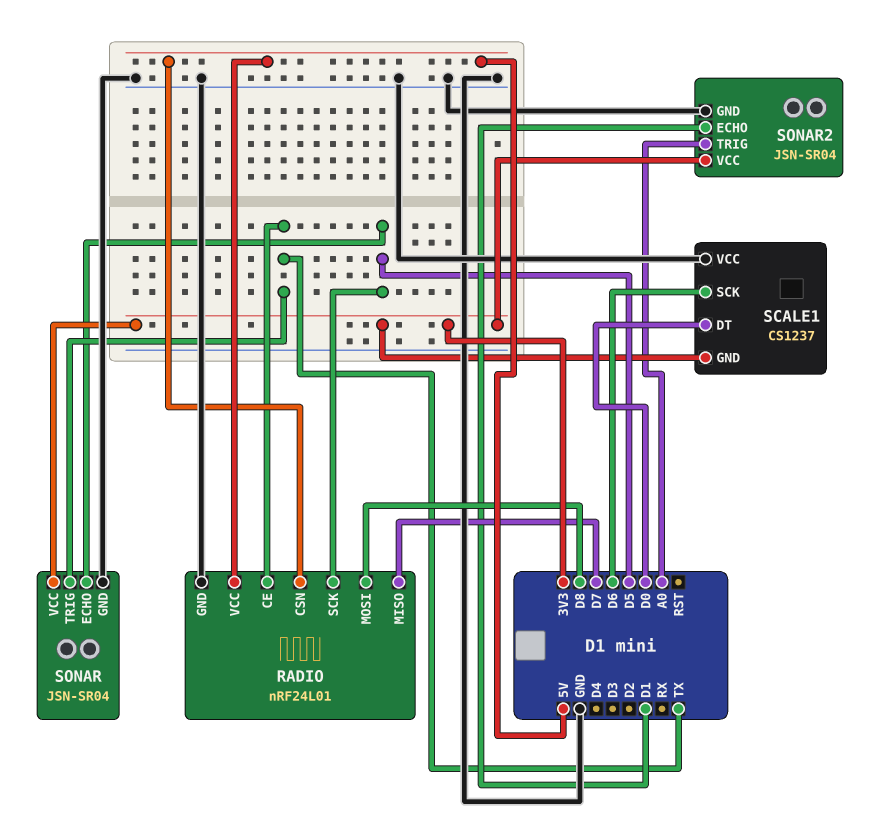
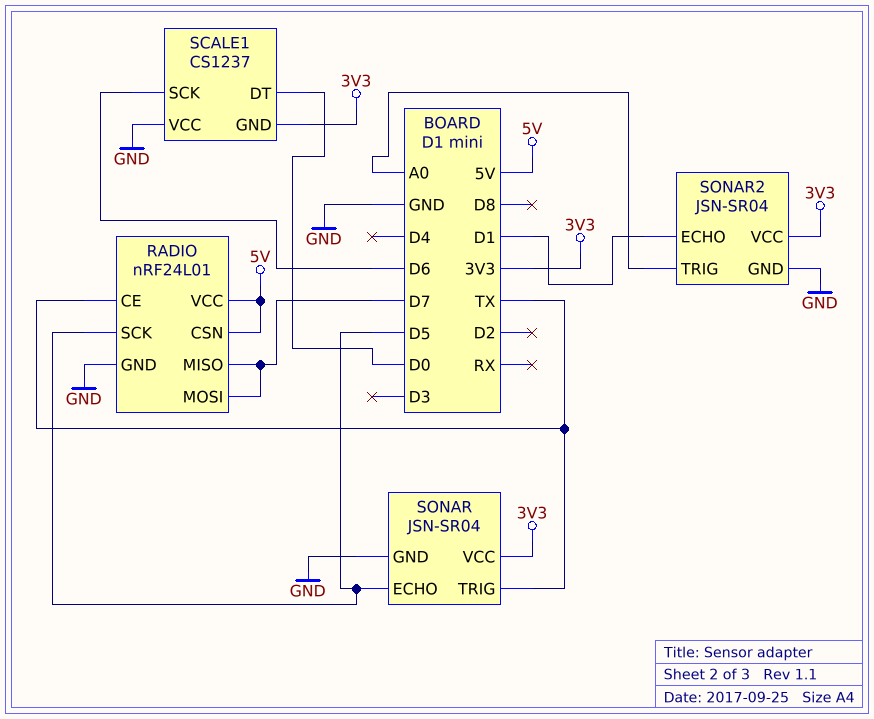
RADIO pin MOSI: D8 -> D7

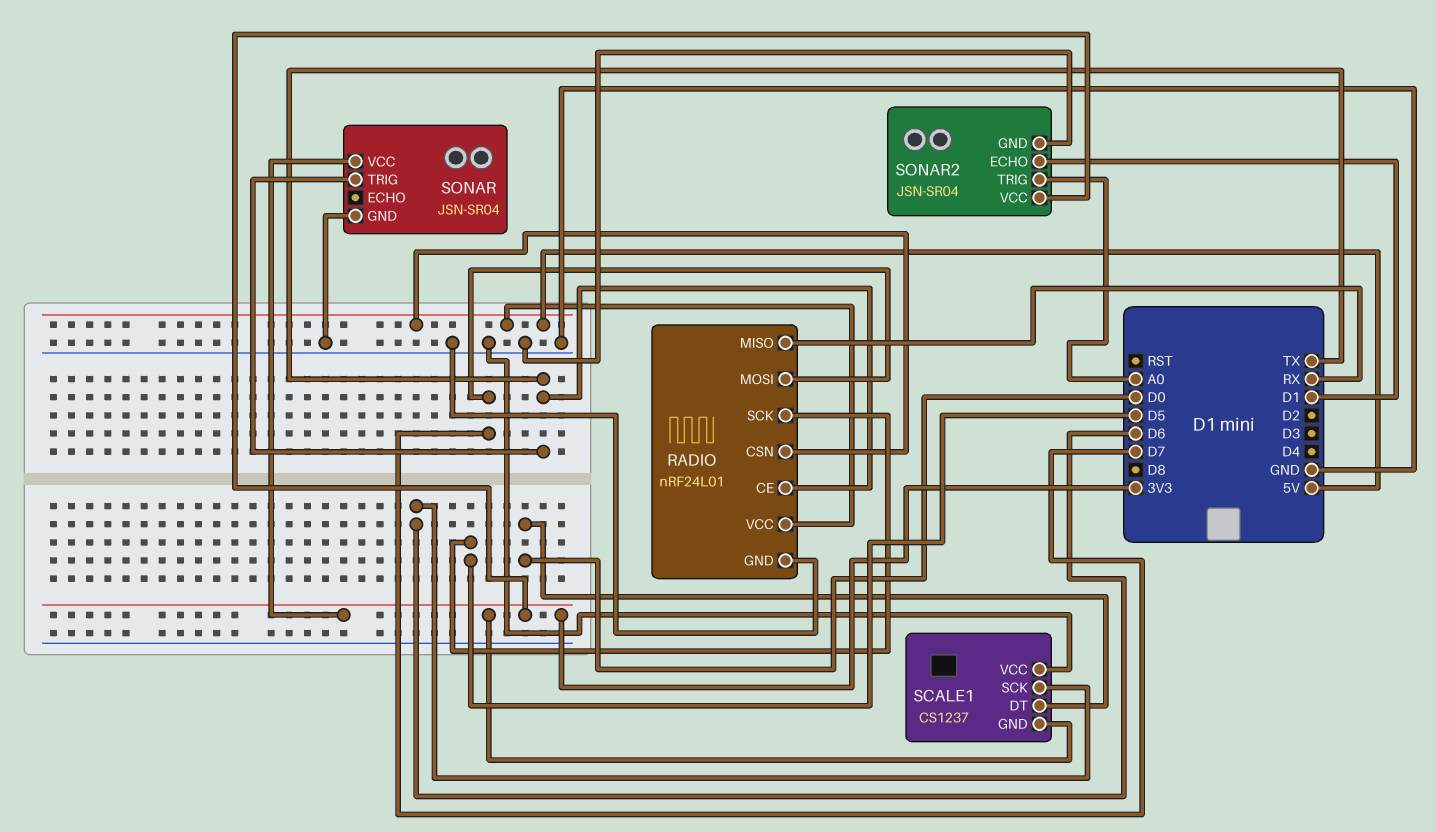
RADIO pin MISO: D7 -> RX
SONAR pin ECHO: D5 -> none

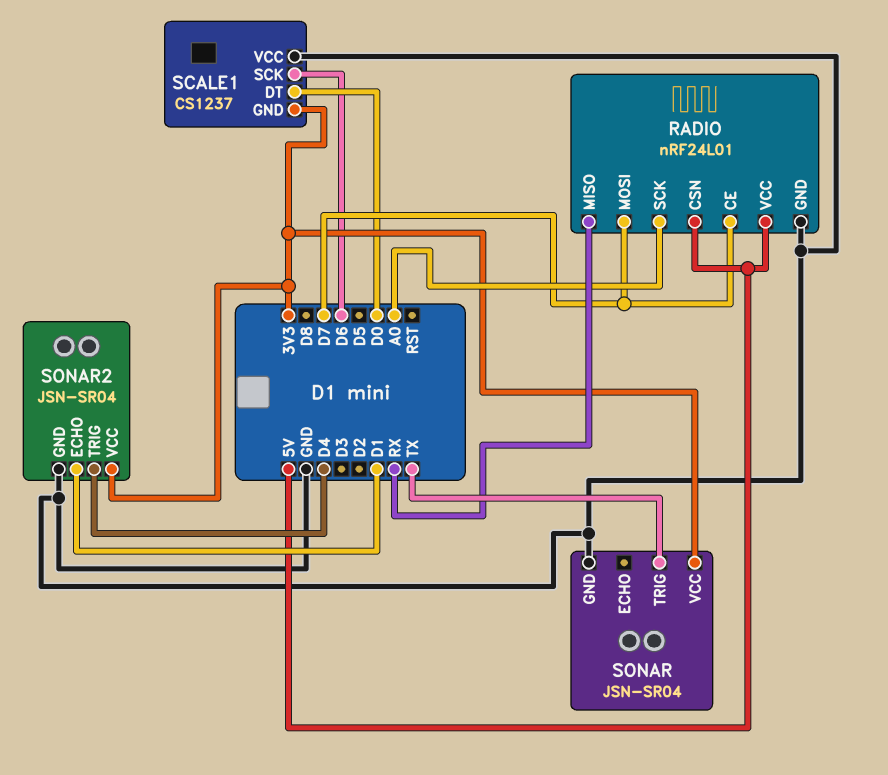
RADIO pin CE: TX -> D7
RADIO pin SCK: D5 -> A0
SONAR2 pin TRIG: A0 -> D4

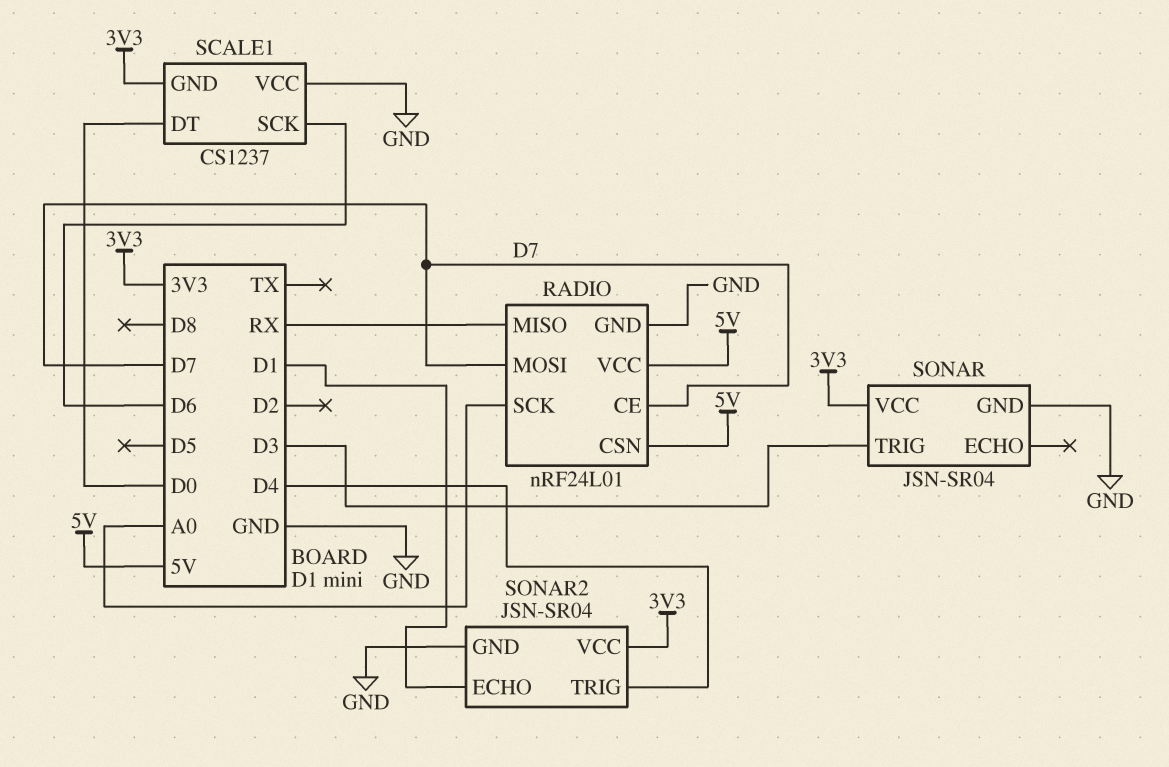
SONAR pin TRIG: TX -> D3

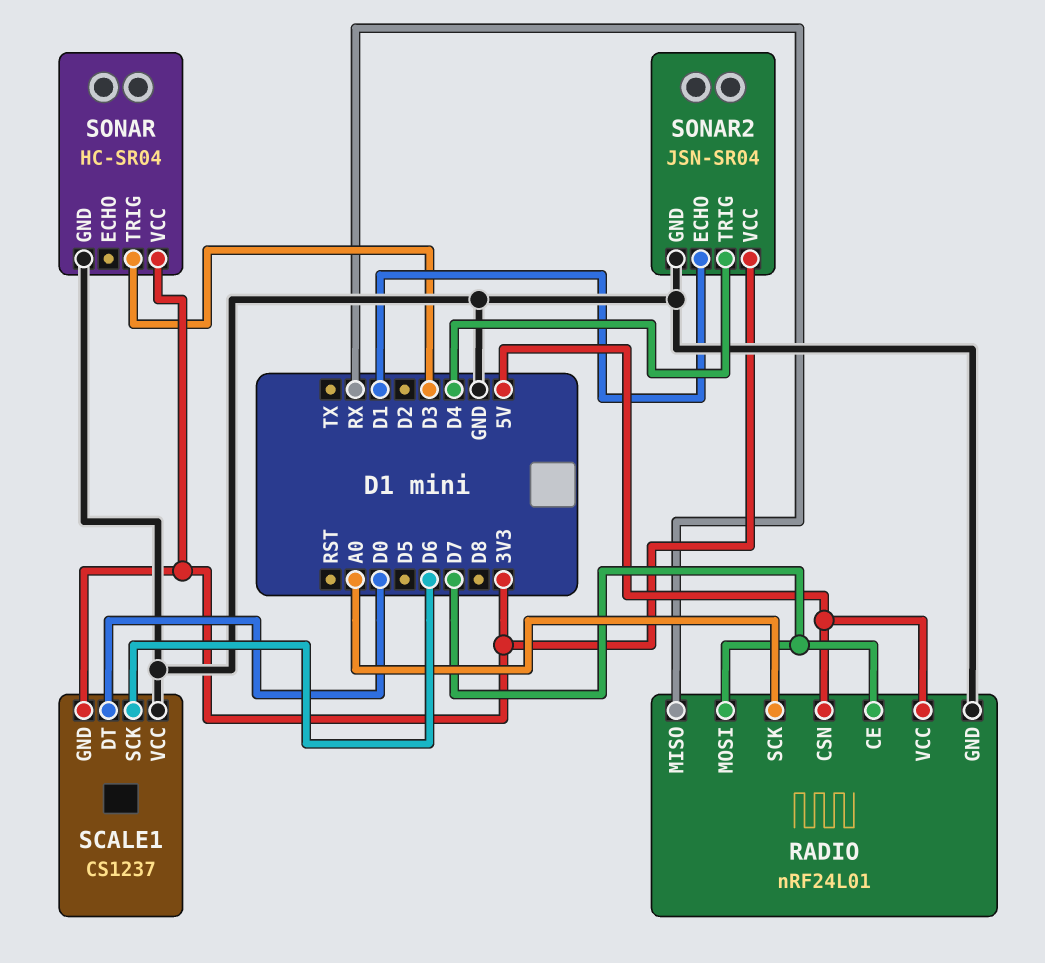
SONAR: JSN-SR04 -> HC-SR04

